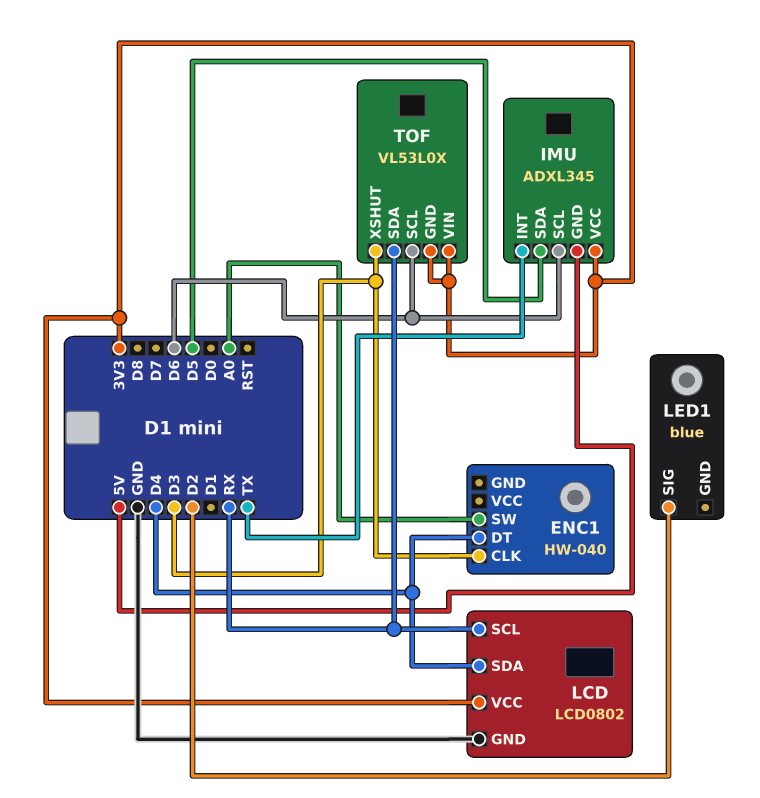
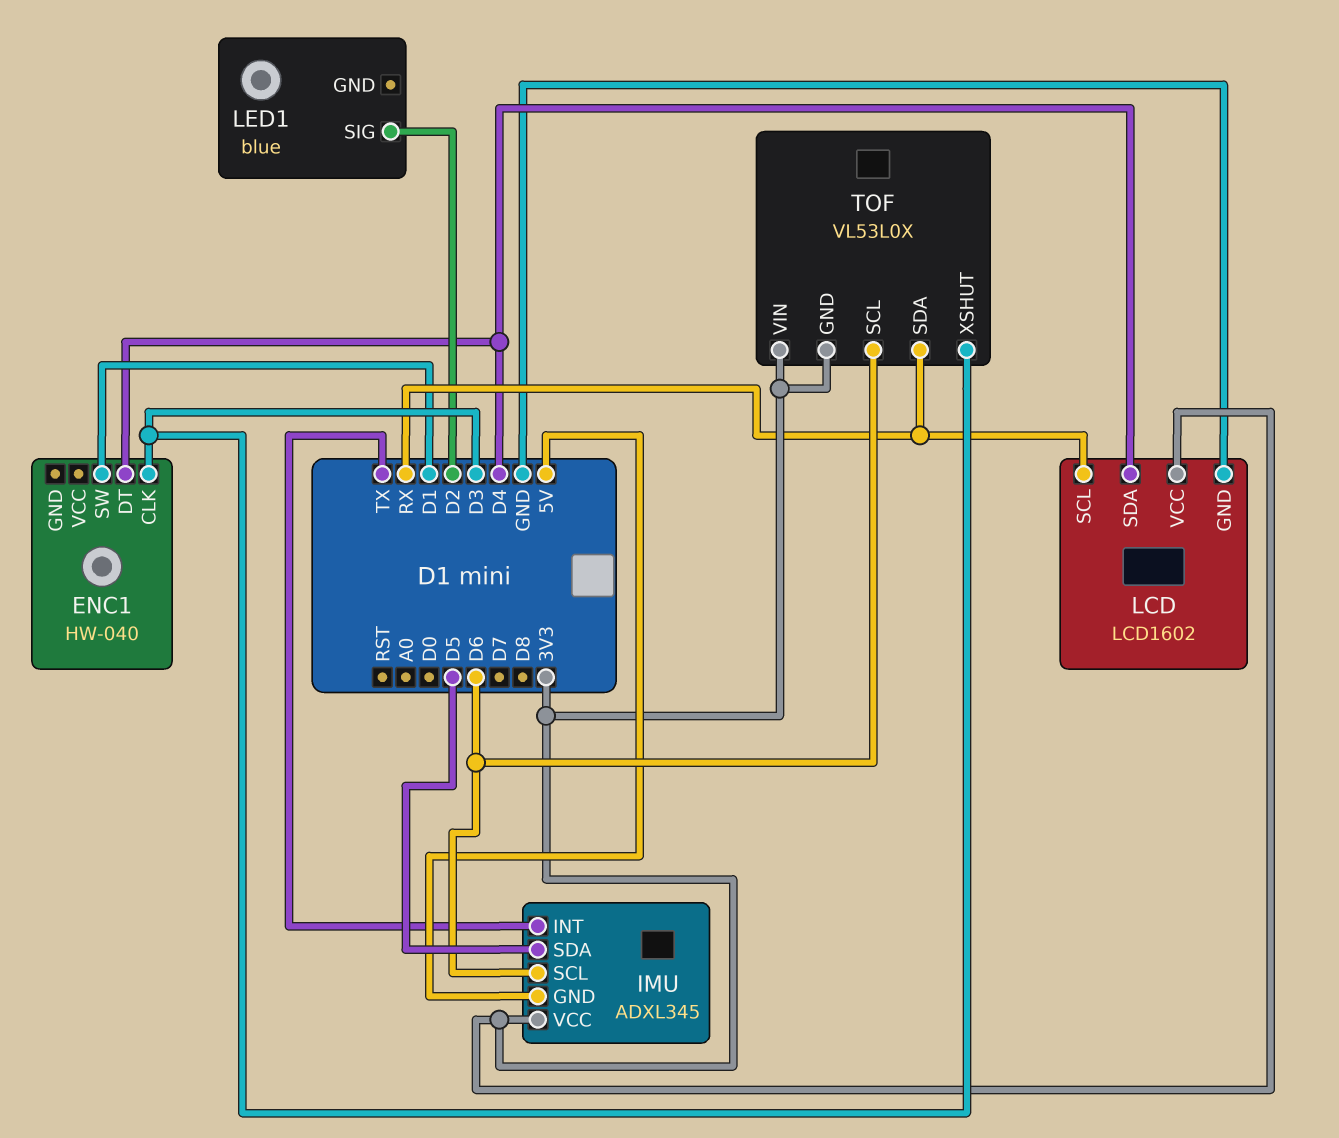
ENC1 pin SW: A0 -> D1
LCD: LCD0802 -> LCD1602

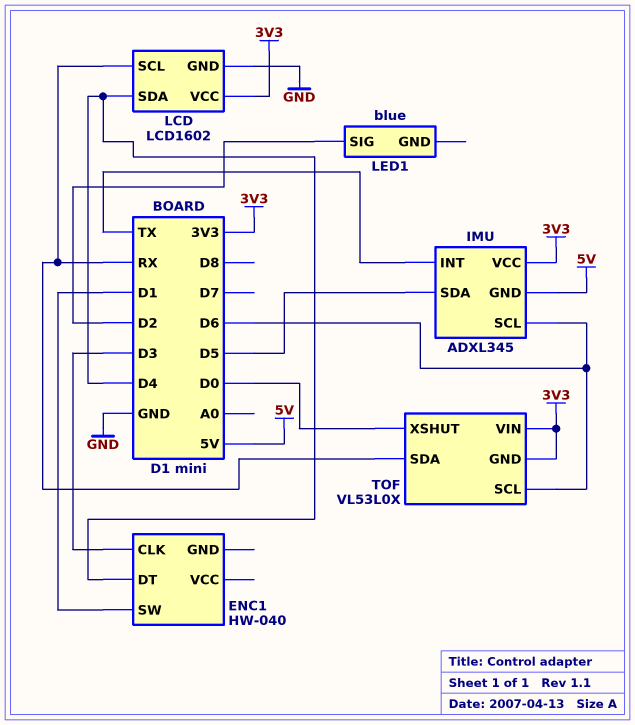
TOF pin XSHUT: D3 -> D0

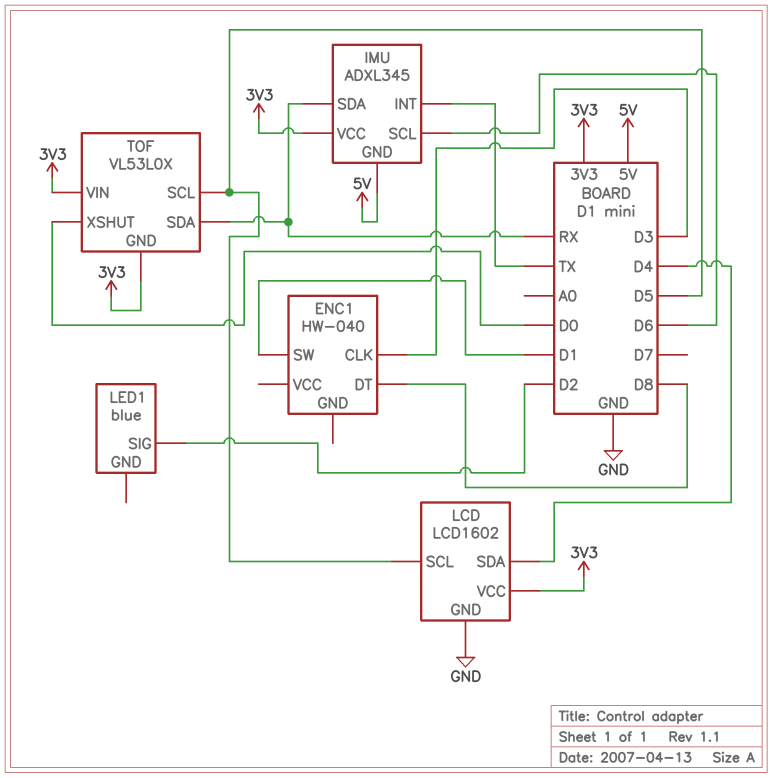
ENC1 pin DT: D4 -> D8
IMU pin SDA: D5 -> RX
LCD pin SCL: RX -> D5
TOF pin SCL: D6 -> D5

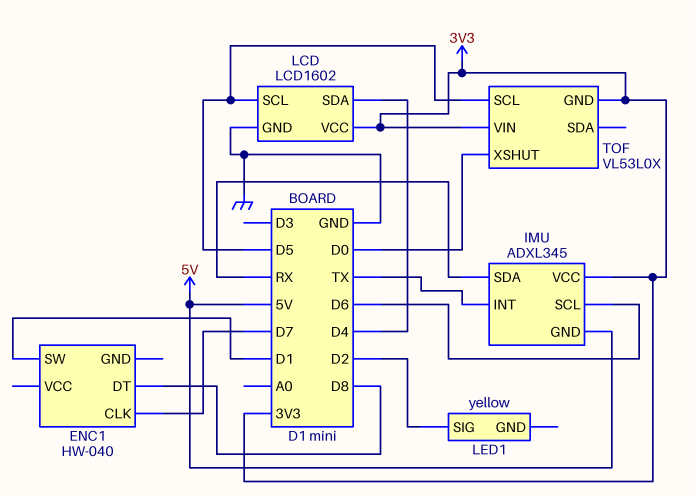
ENC1 pin CLK: D3 -> D7
LED1: blue -> yellow
TOF pin SDA: RX -> none

